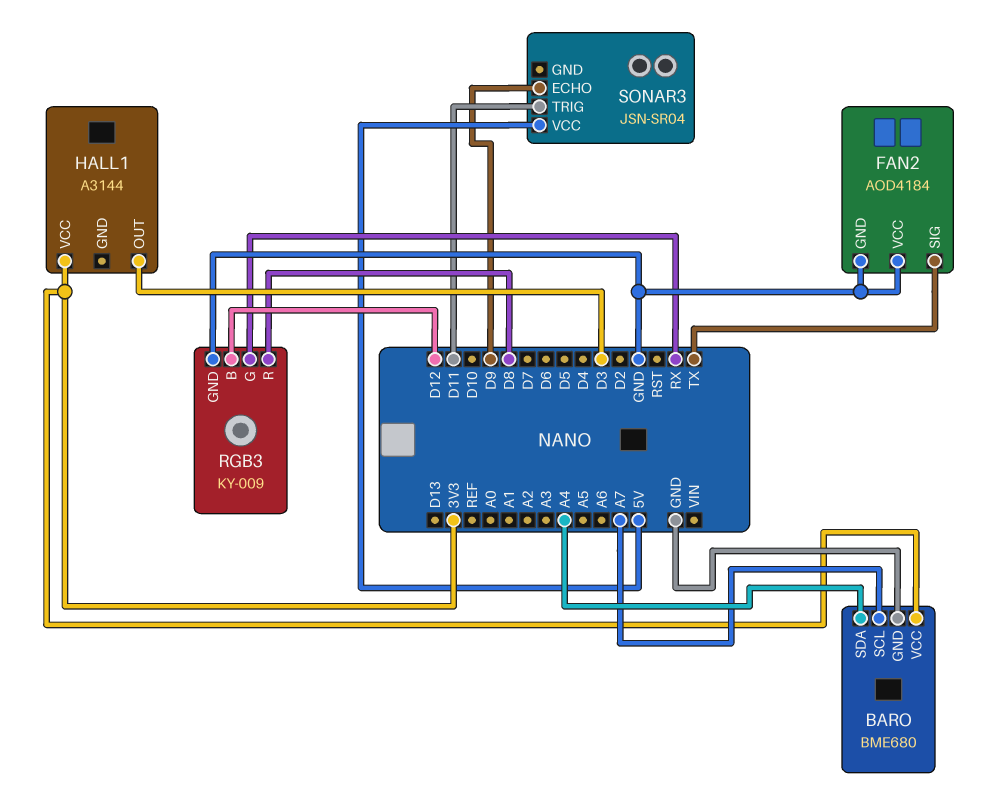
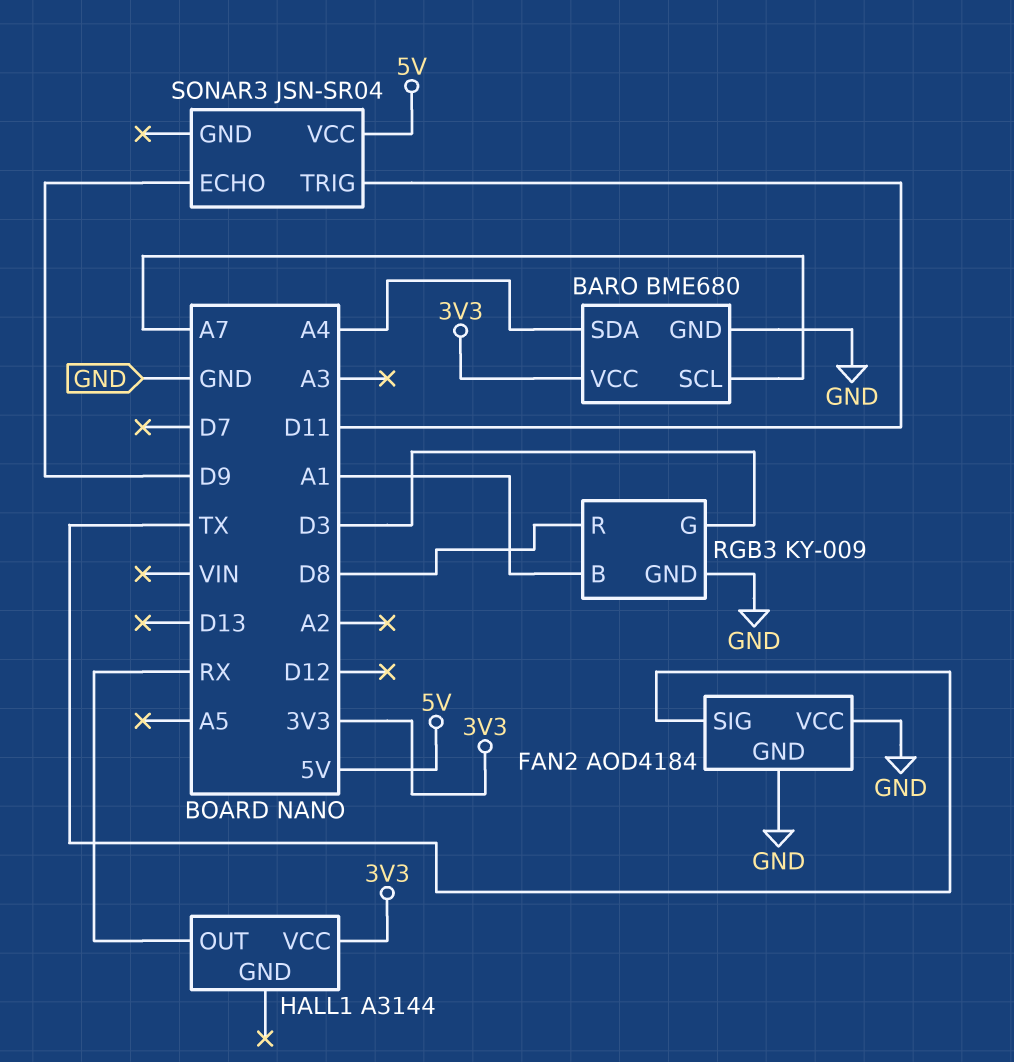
HALL1 pin OUT: D3 -> RX
RGB3 pin B: D12 -> A1
RGB3 pin G: RX -> D3

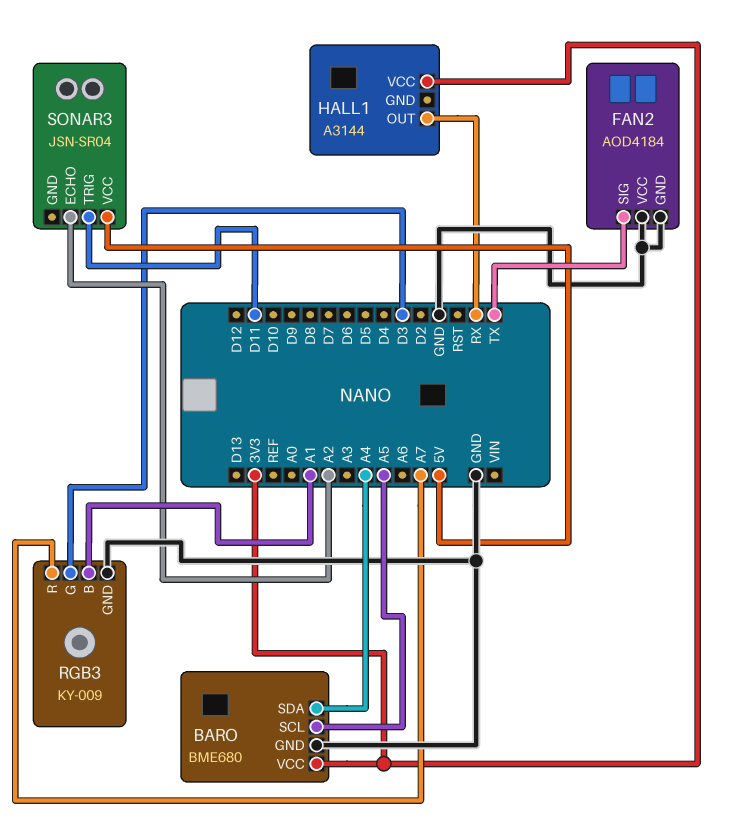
BARO pin SCL: A7 -> A5
RGB3 pin R: D8 -> A7
SONAR3 pin ECHO: D9 -> A2

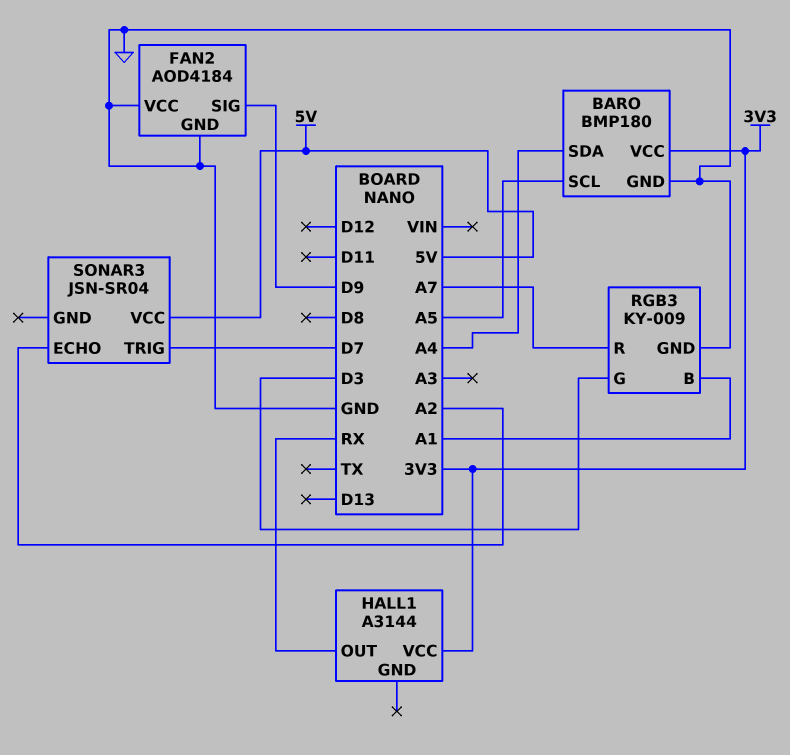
BARO: BME680 -> BMP180
FAN2 pin SIG: TX -> D9
SONAR3 pin TRIG: D11 -> D7

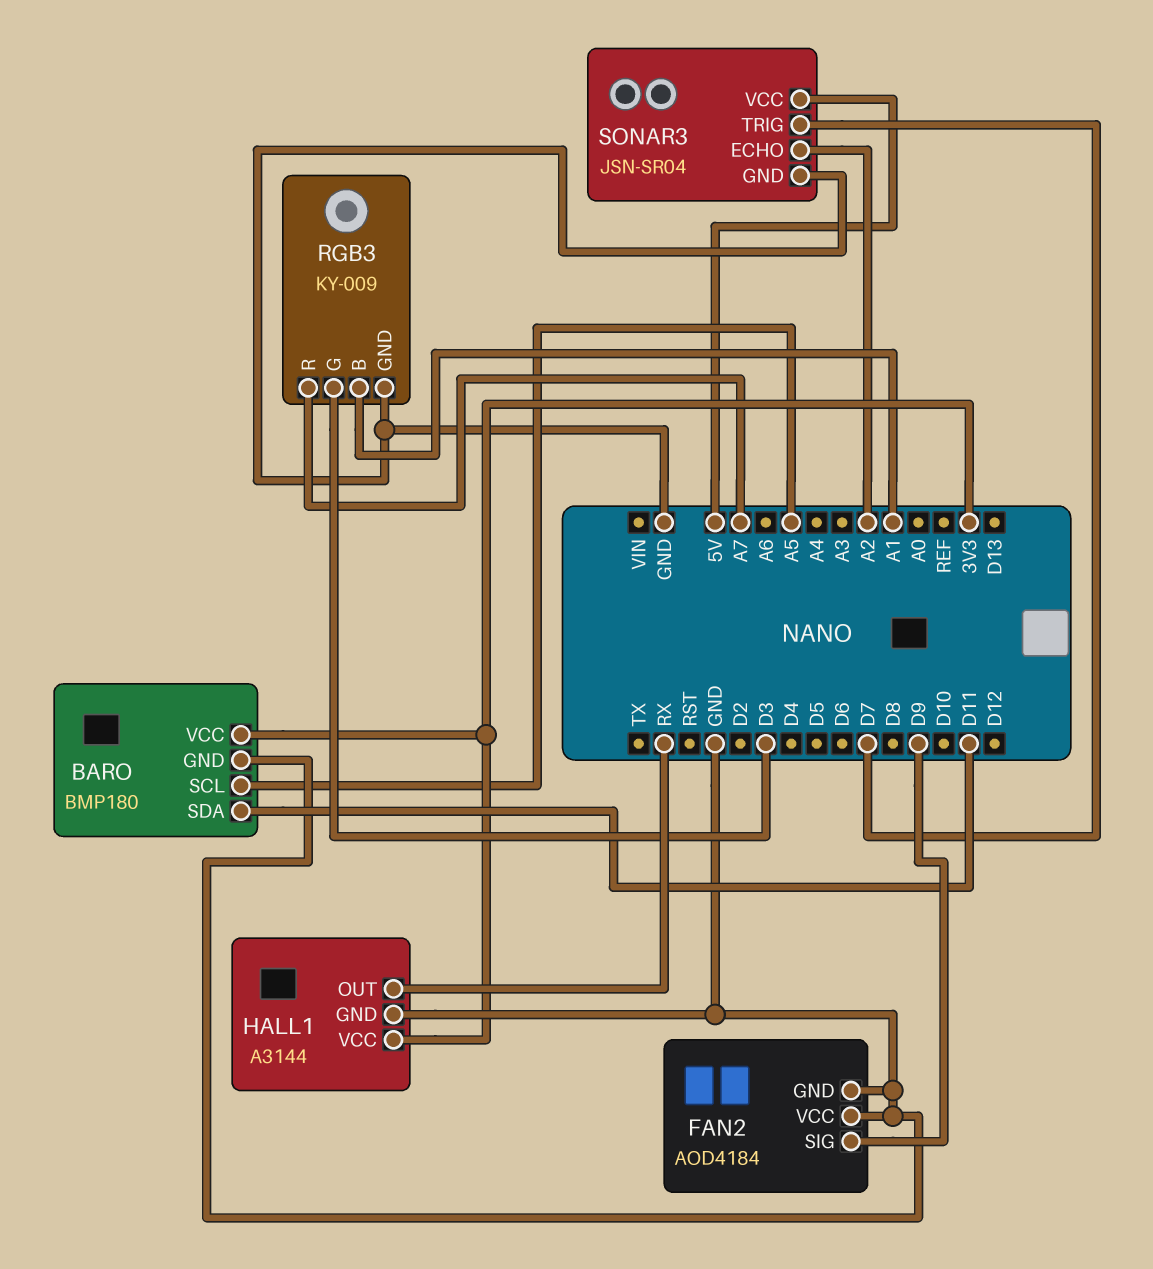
BARO pin SDA: A4 -> D11
HALL1 pin GND: none -> GND
SONAR3 pin GND: none -> GND

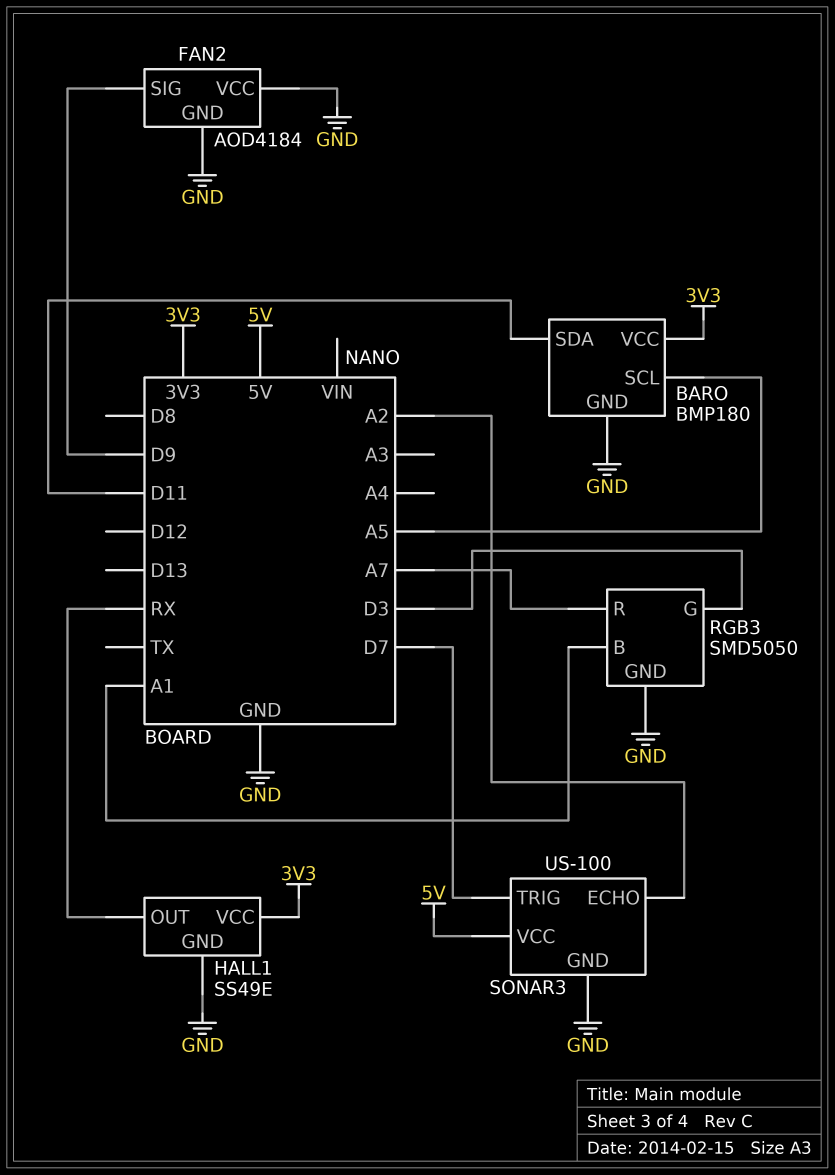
HALL1: A3144 -> SS49E
RGB3: KY-009 -> SMD5050
SONAR3: JSN-SR04 -> US-100

